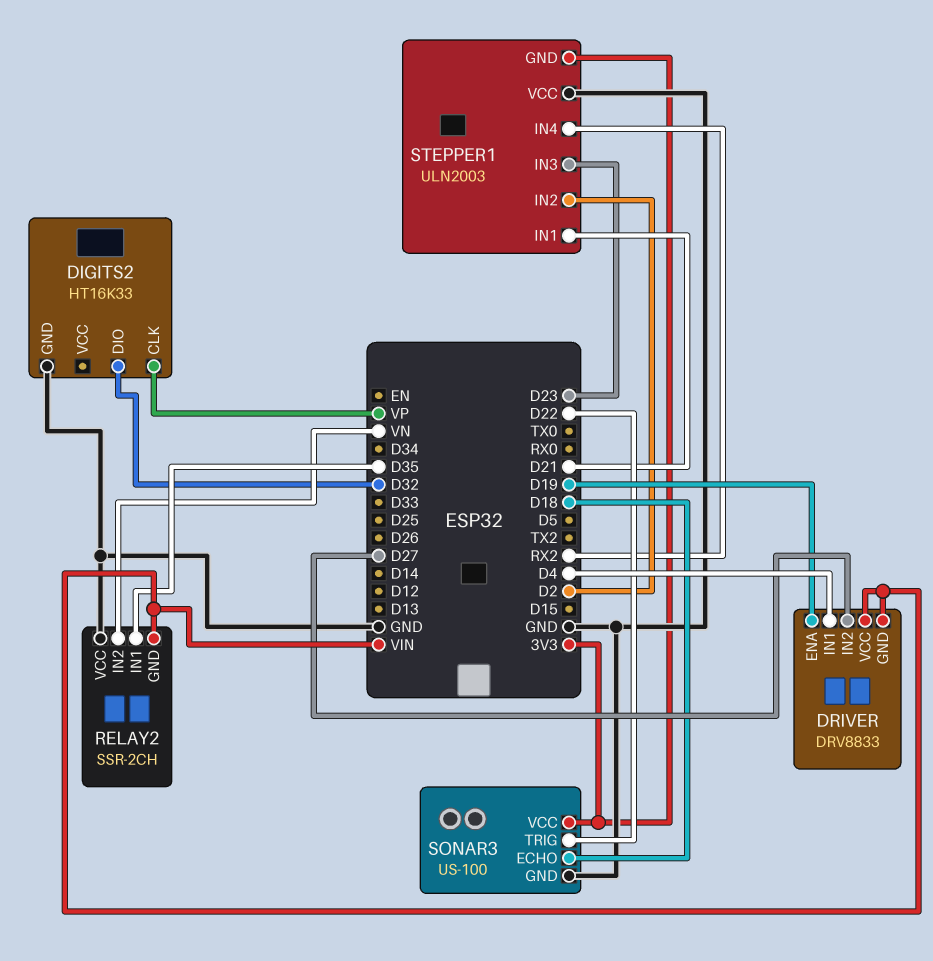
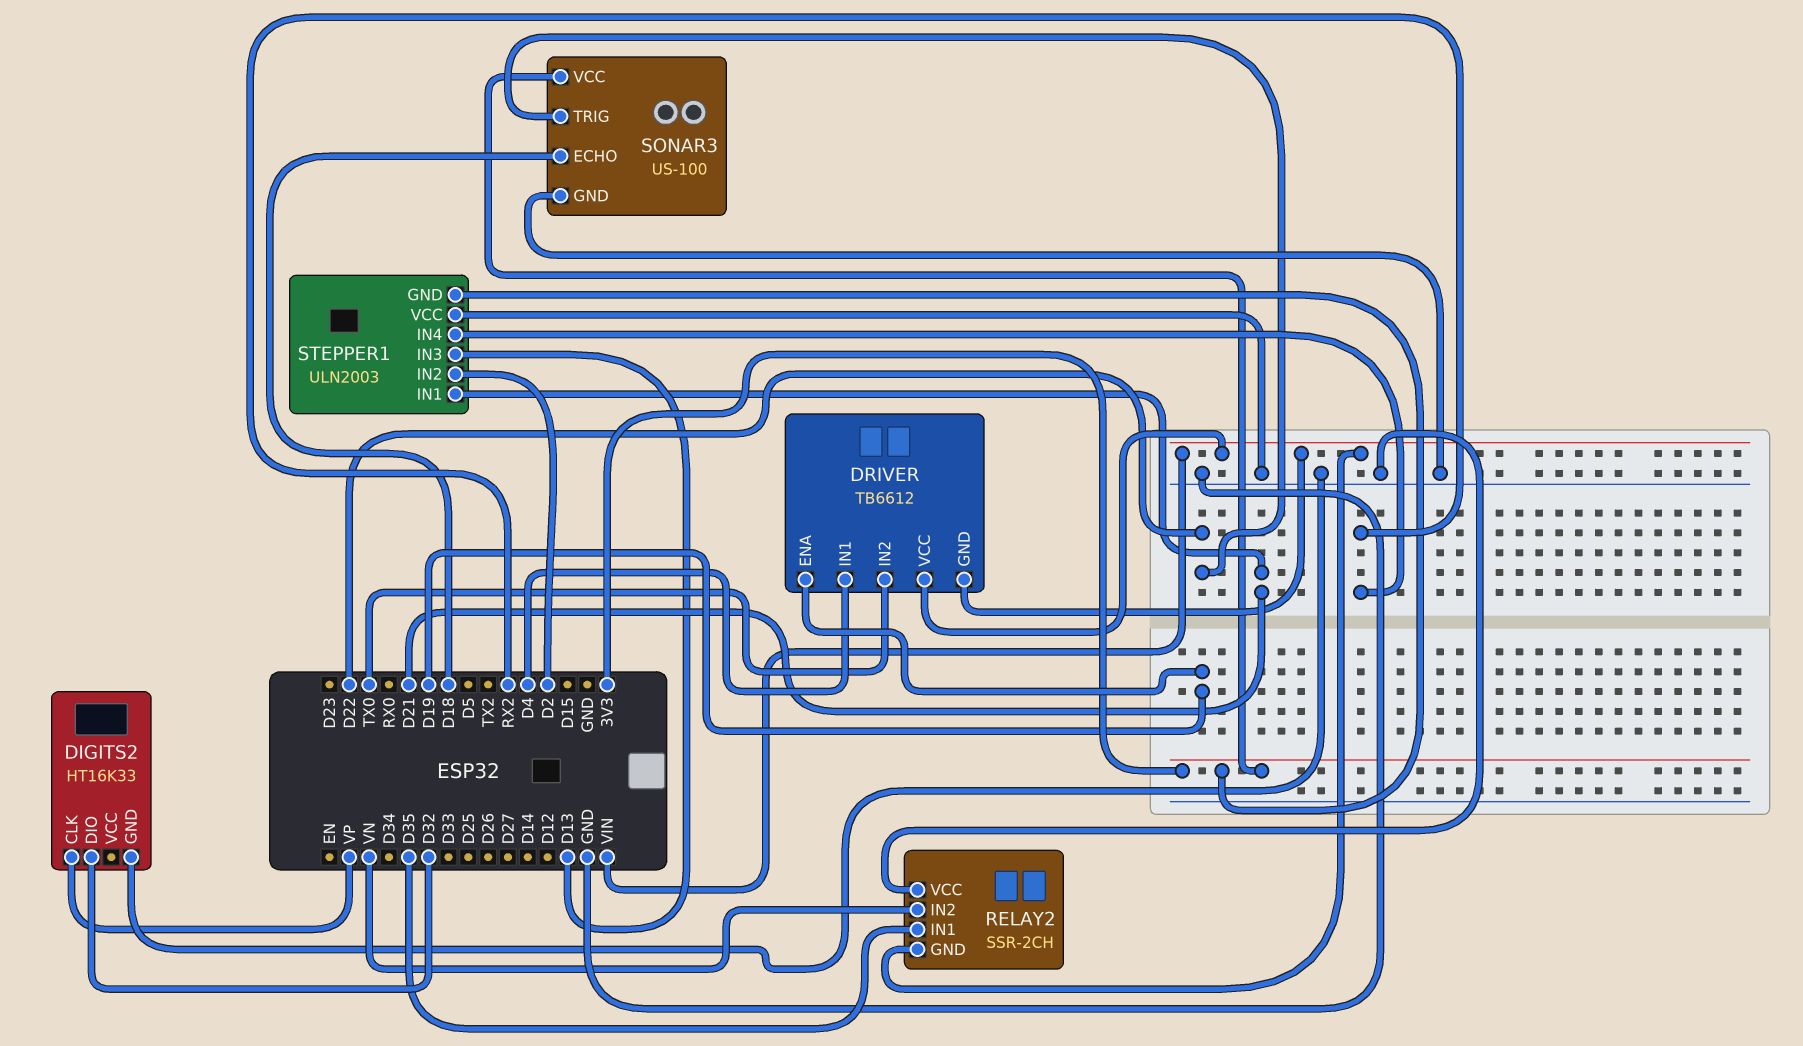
DRIVER: DRV8833 -> TB6612
DRIVER pin IN2: D27 -> TX0
STEPPER1 pin IN3: D23 -> D13

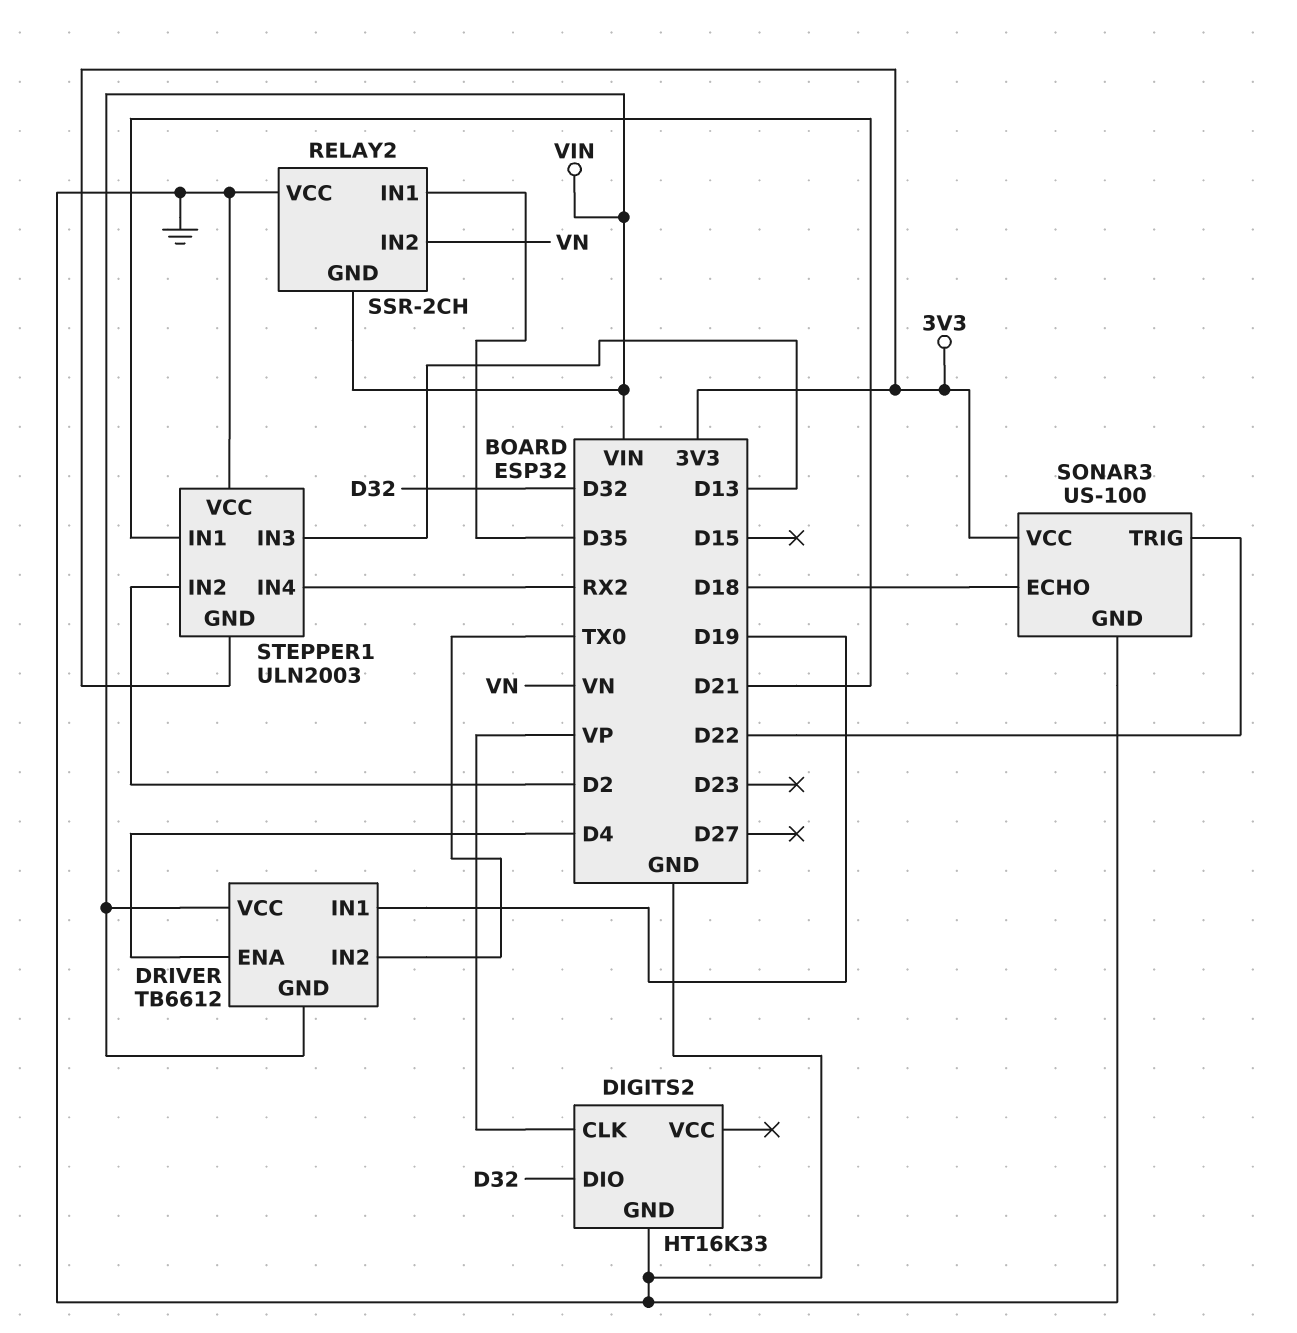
DRIVER pin ENA: D19 -> D4
DRIVER pin IN1: D4 -> D19

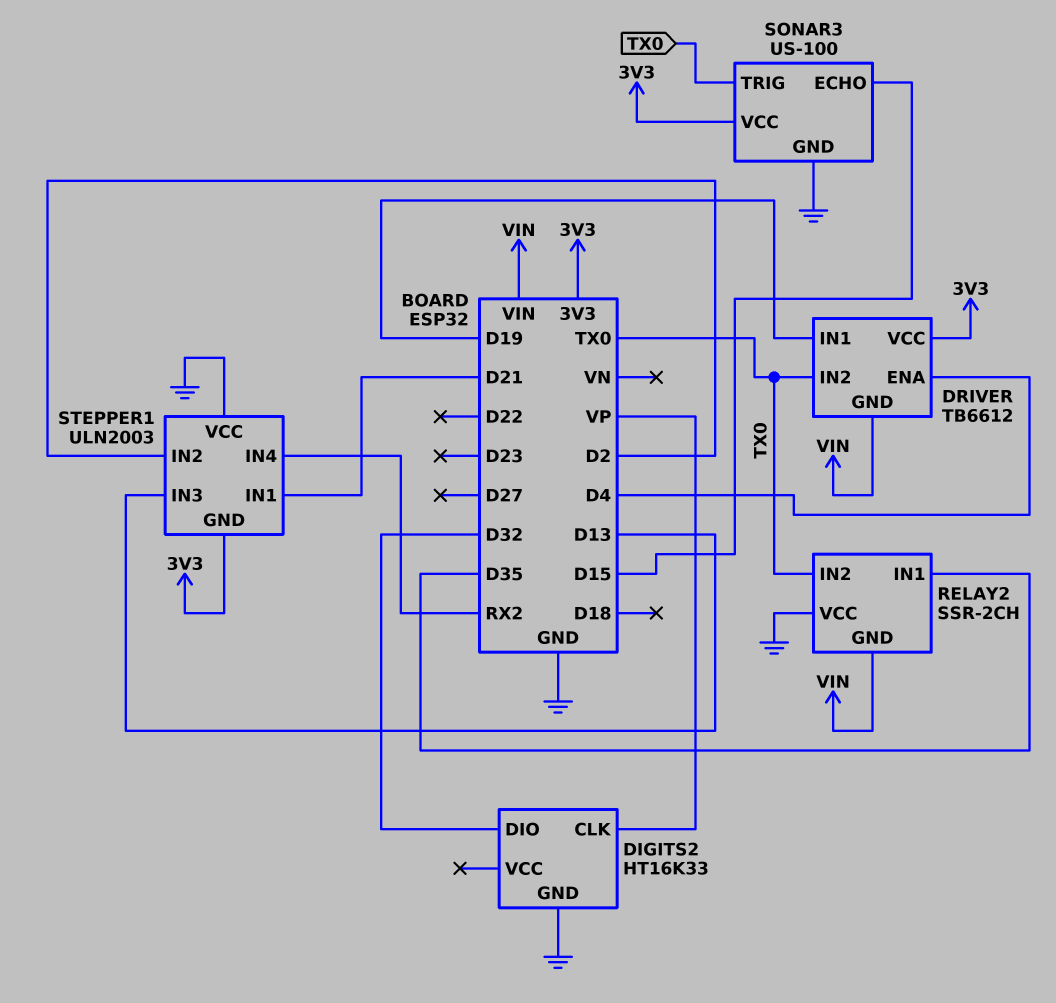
DRIVER pin VCC: VIN -> 3V3
RELAY2 pin IN2: VN -> TX0
SONAR3 pin ECHO: D18 -> D15
SONAR3 pin TRIG: D22 -> TX0

